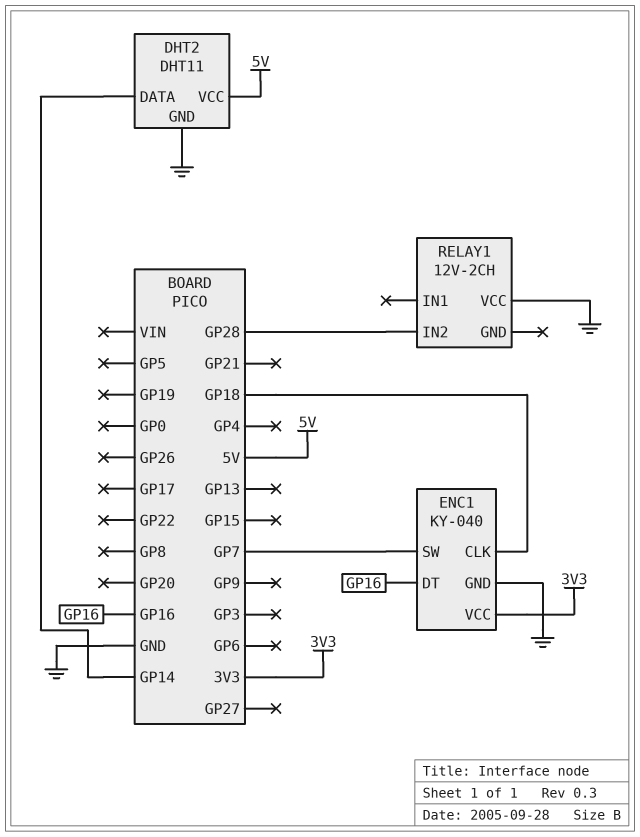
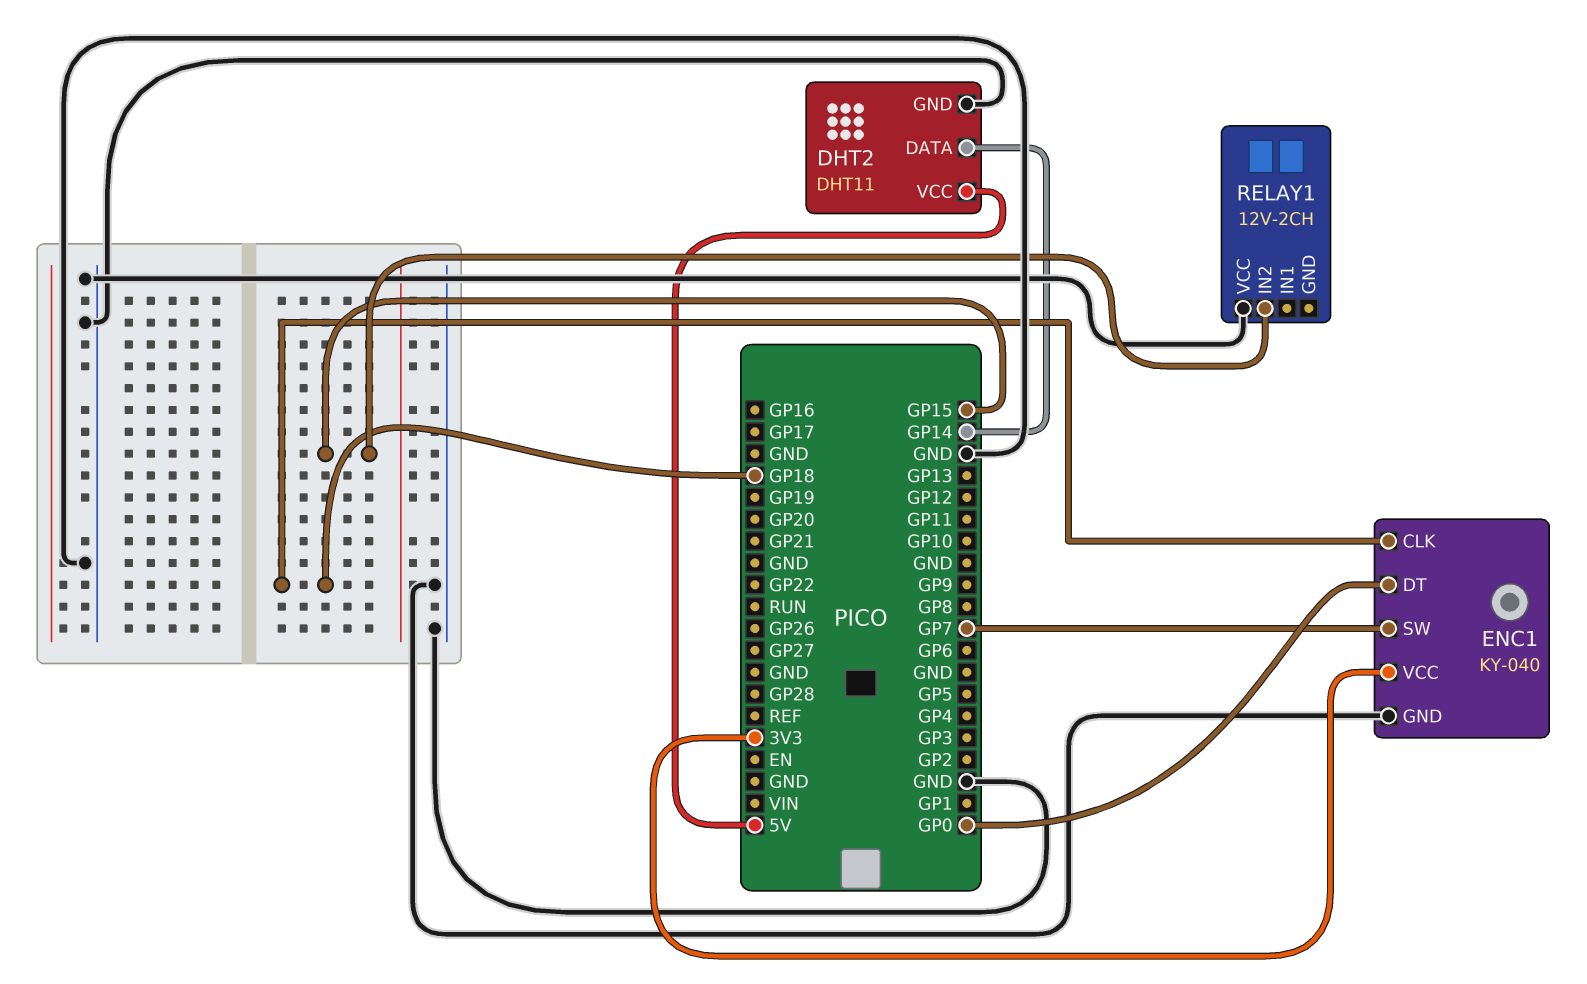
ENC1 pin DT: GP16 -> GP0
RELAY1 pin IN2: GP28 -> GP15

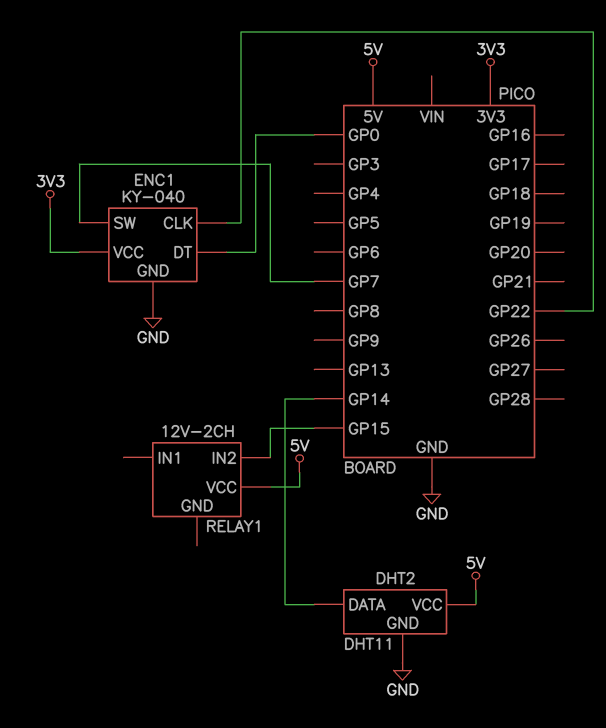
ENC1 pin CLK: GP18 -> GP22
RELAY1 pin VCC: GND -> 5V

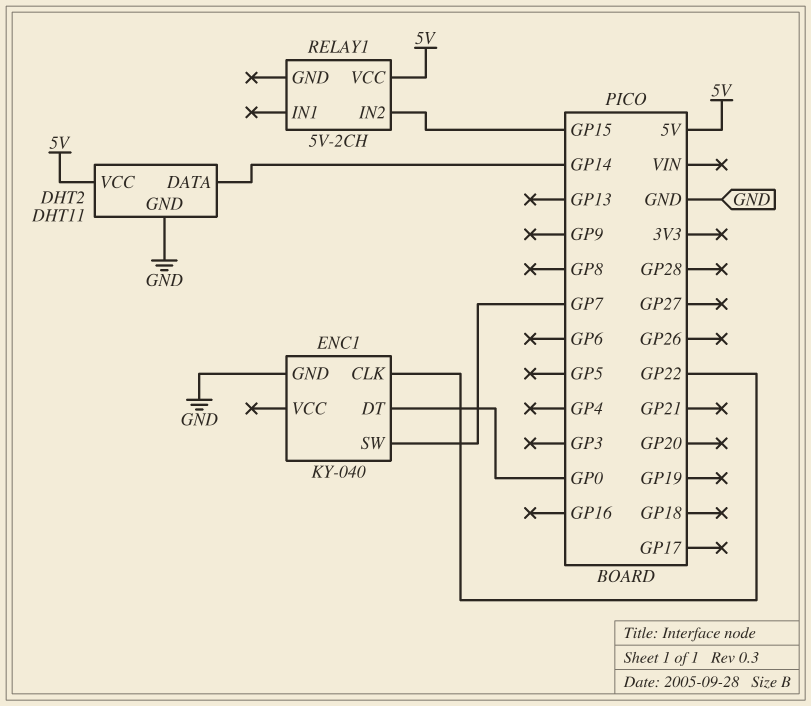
ENC1 pin VCC: 3V3 -> none
RELAY1: 12V-2CH -> 5V-2CH

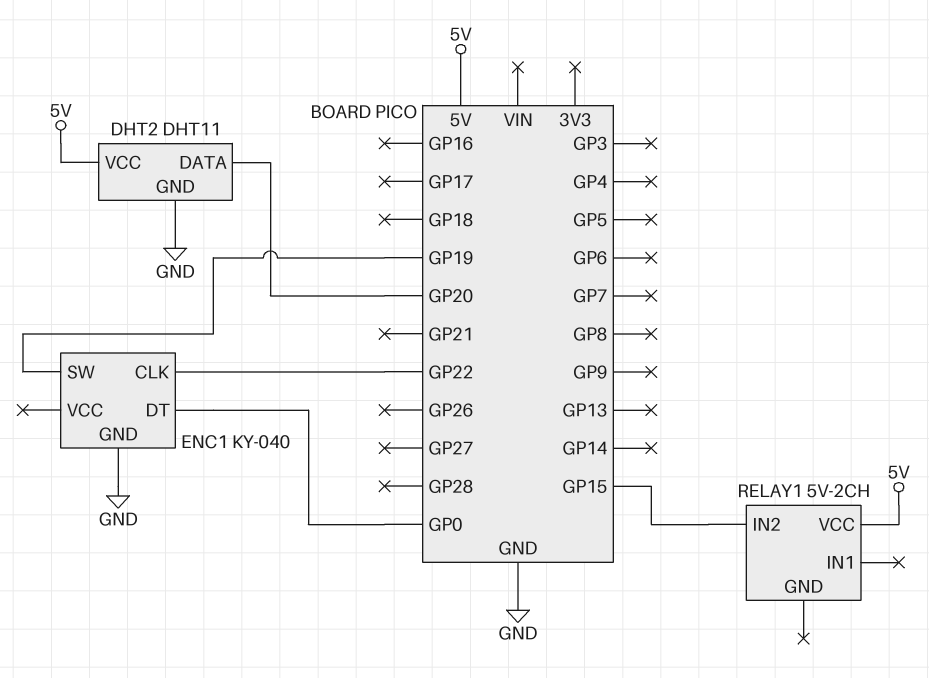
DHT2 pin DATA: GP14 -> GP20
ENC1 pin SW: GP7 -> GP19

